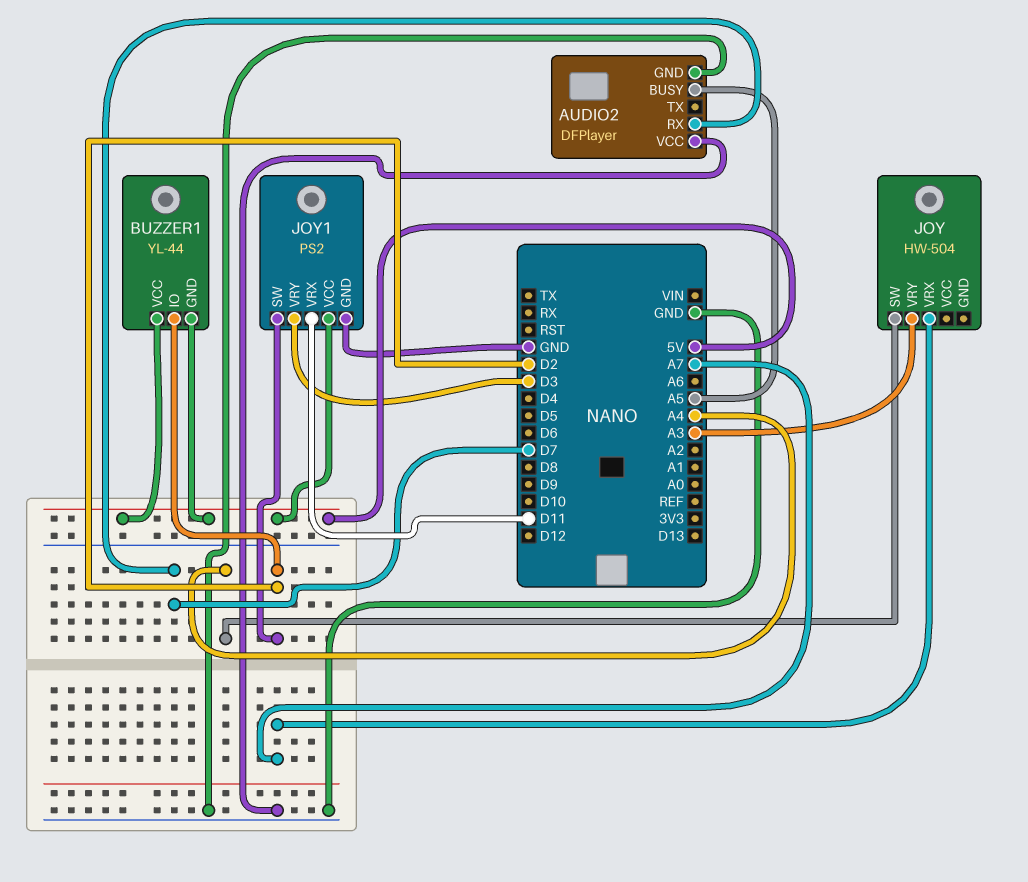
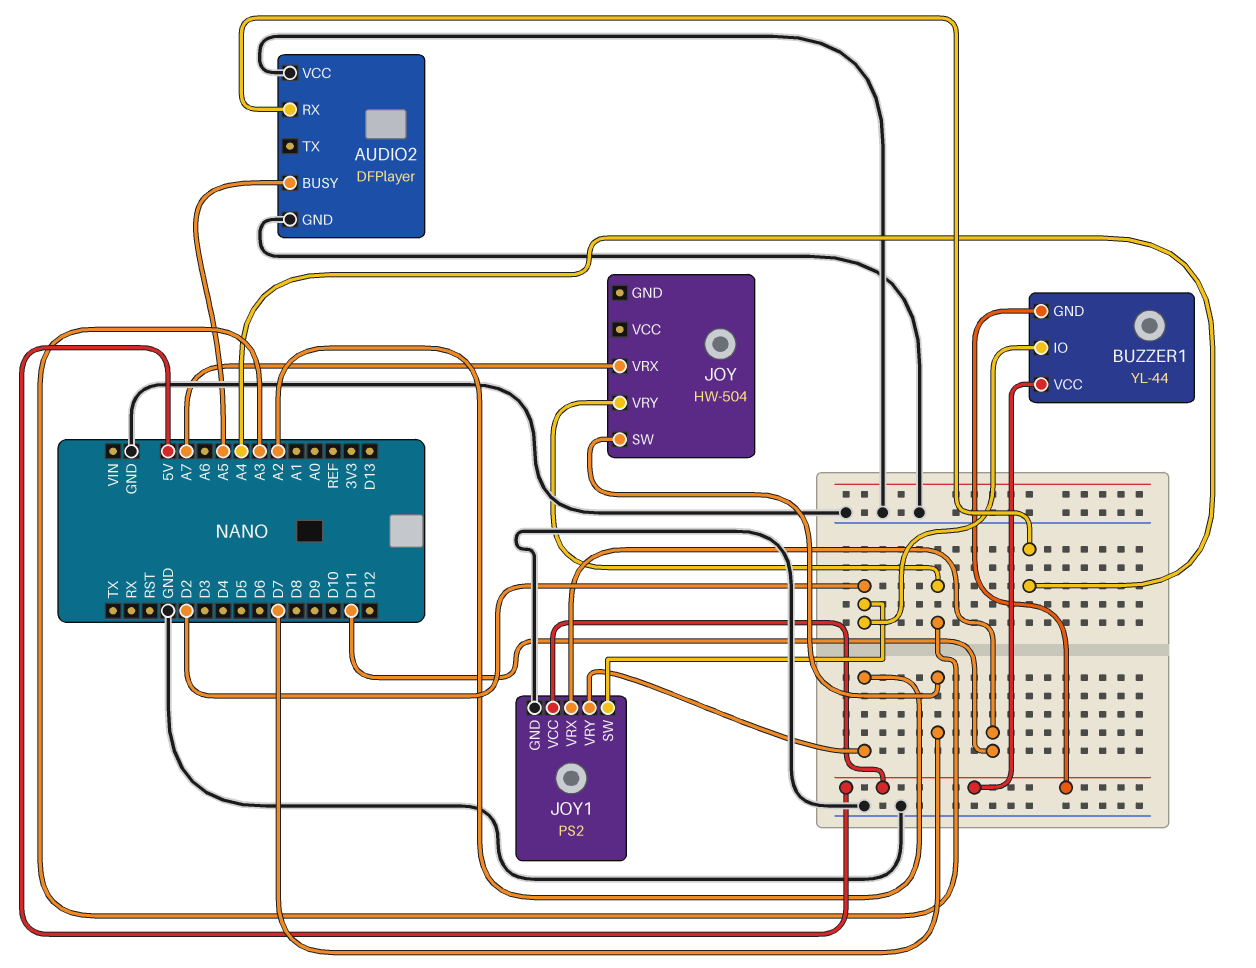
AUDIO2 pin RX: D7 -> A4
JOY pin SW: A4 -> D7
JOY1 pin VRY: D3 -> A2

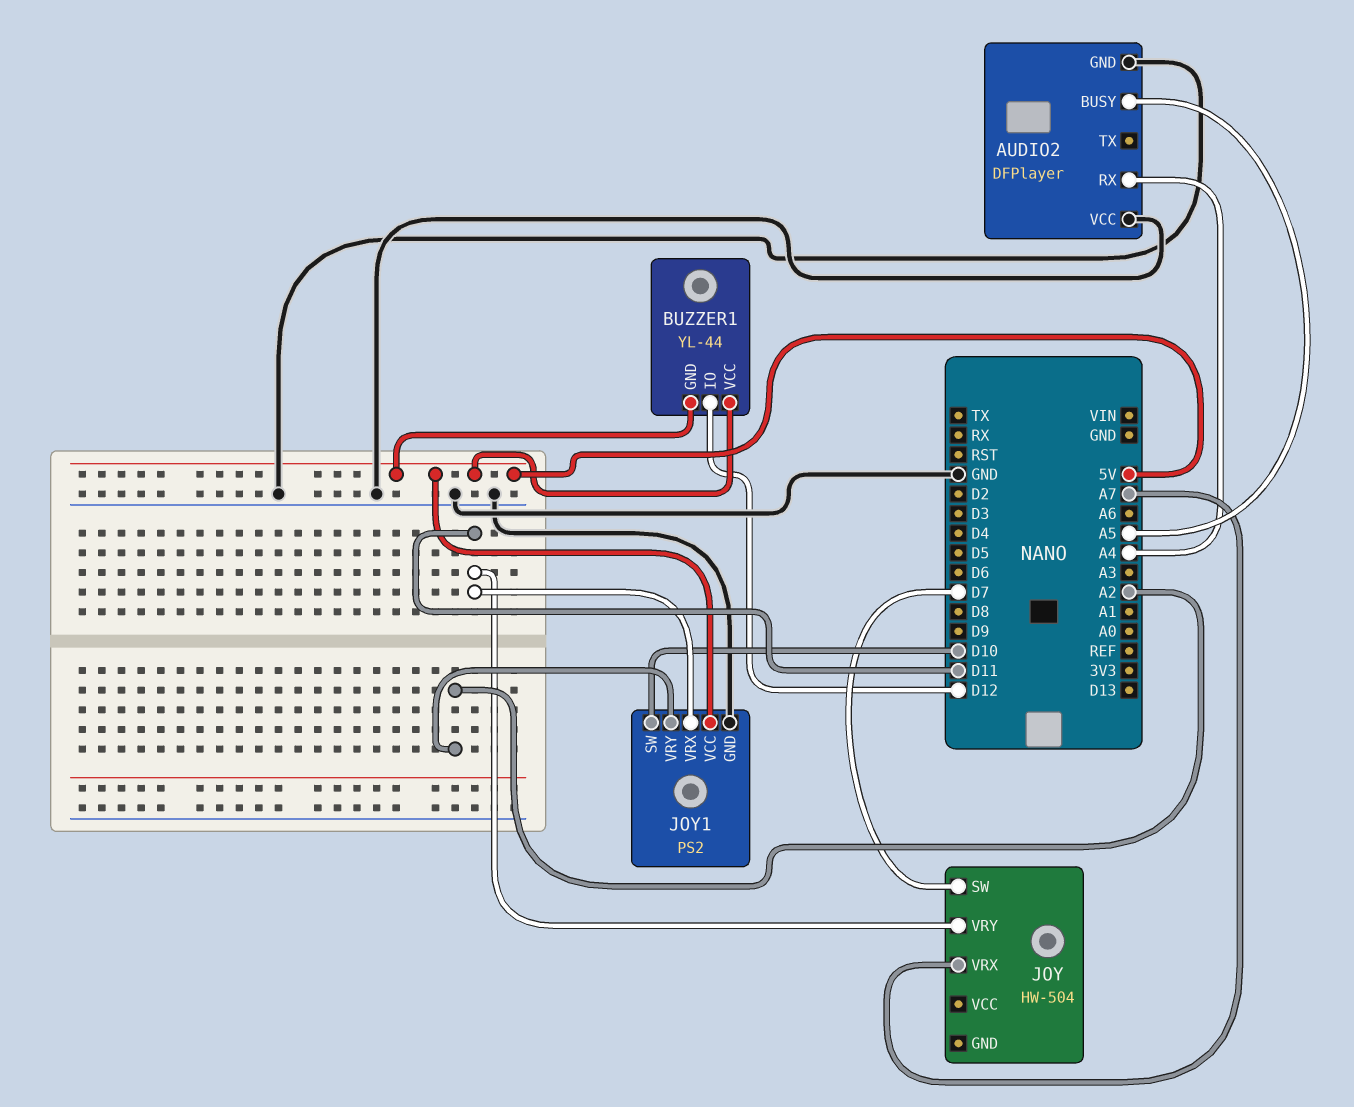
BUZZER1 pin IO: D2 -> D12
JOY pin VRY: A3 -> D11
JOY1 pin SW: D2 -> D10

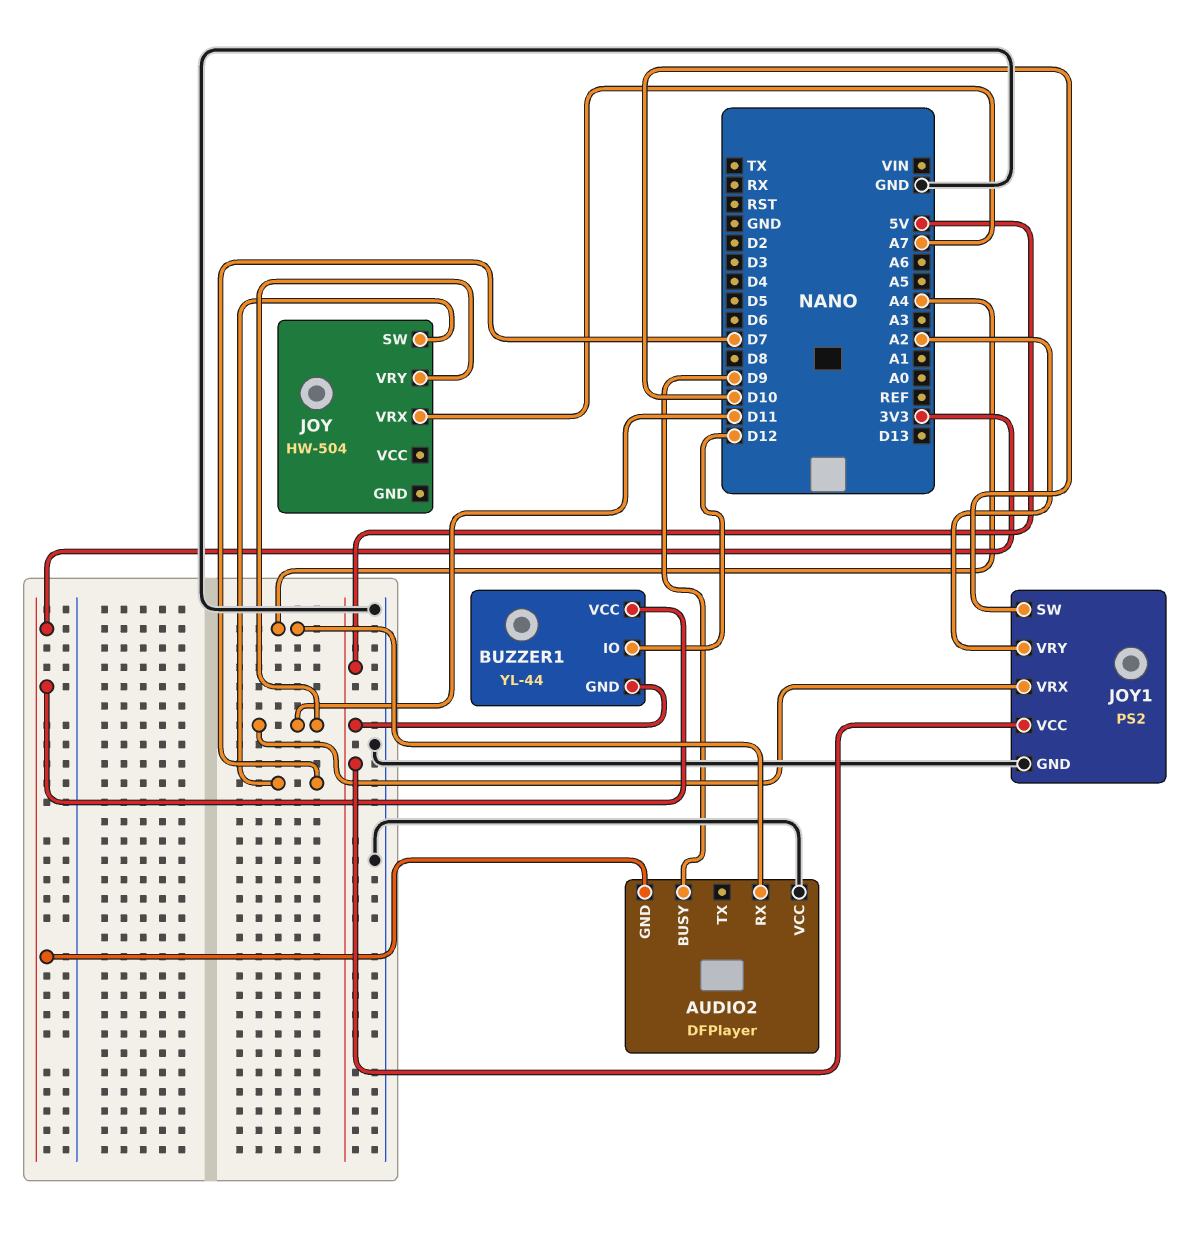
AUDIO2 pin BUSY: A5 -> D9
AUDIO2 pin GND: GND -> 3V3
BUZZER1 pin VCC: 5V -> 3V3

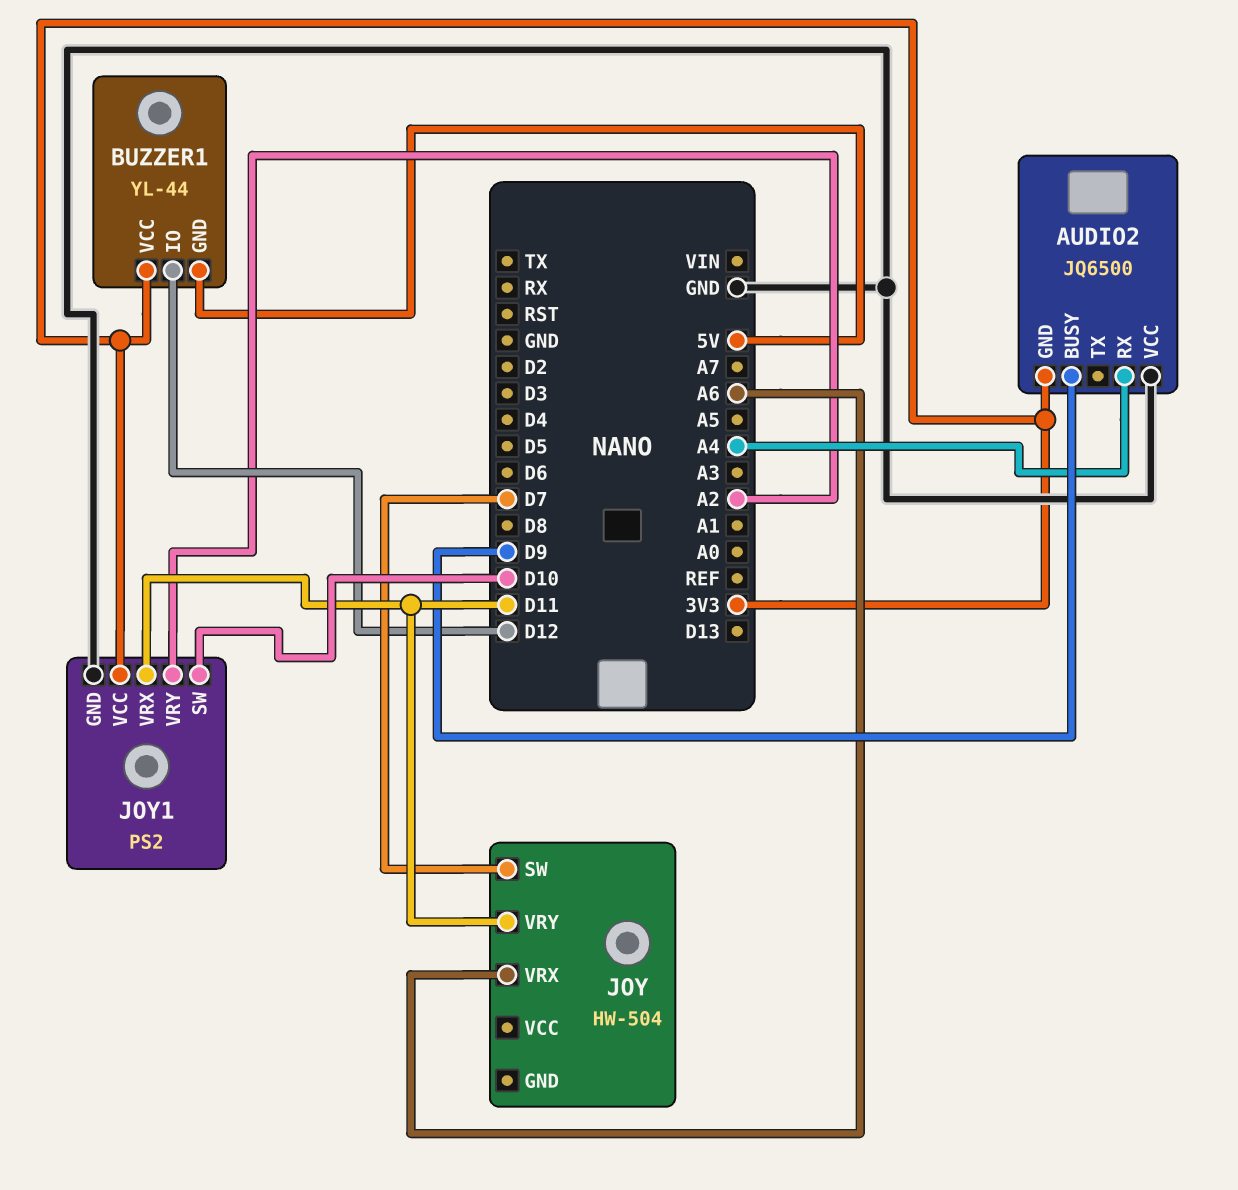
AUDIO2: DFPlayer -> JQ6500
JOY pin VRX: A7 -> A6
JOY1 pin VCC: 5V -> 3V3

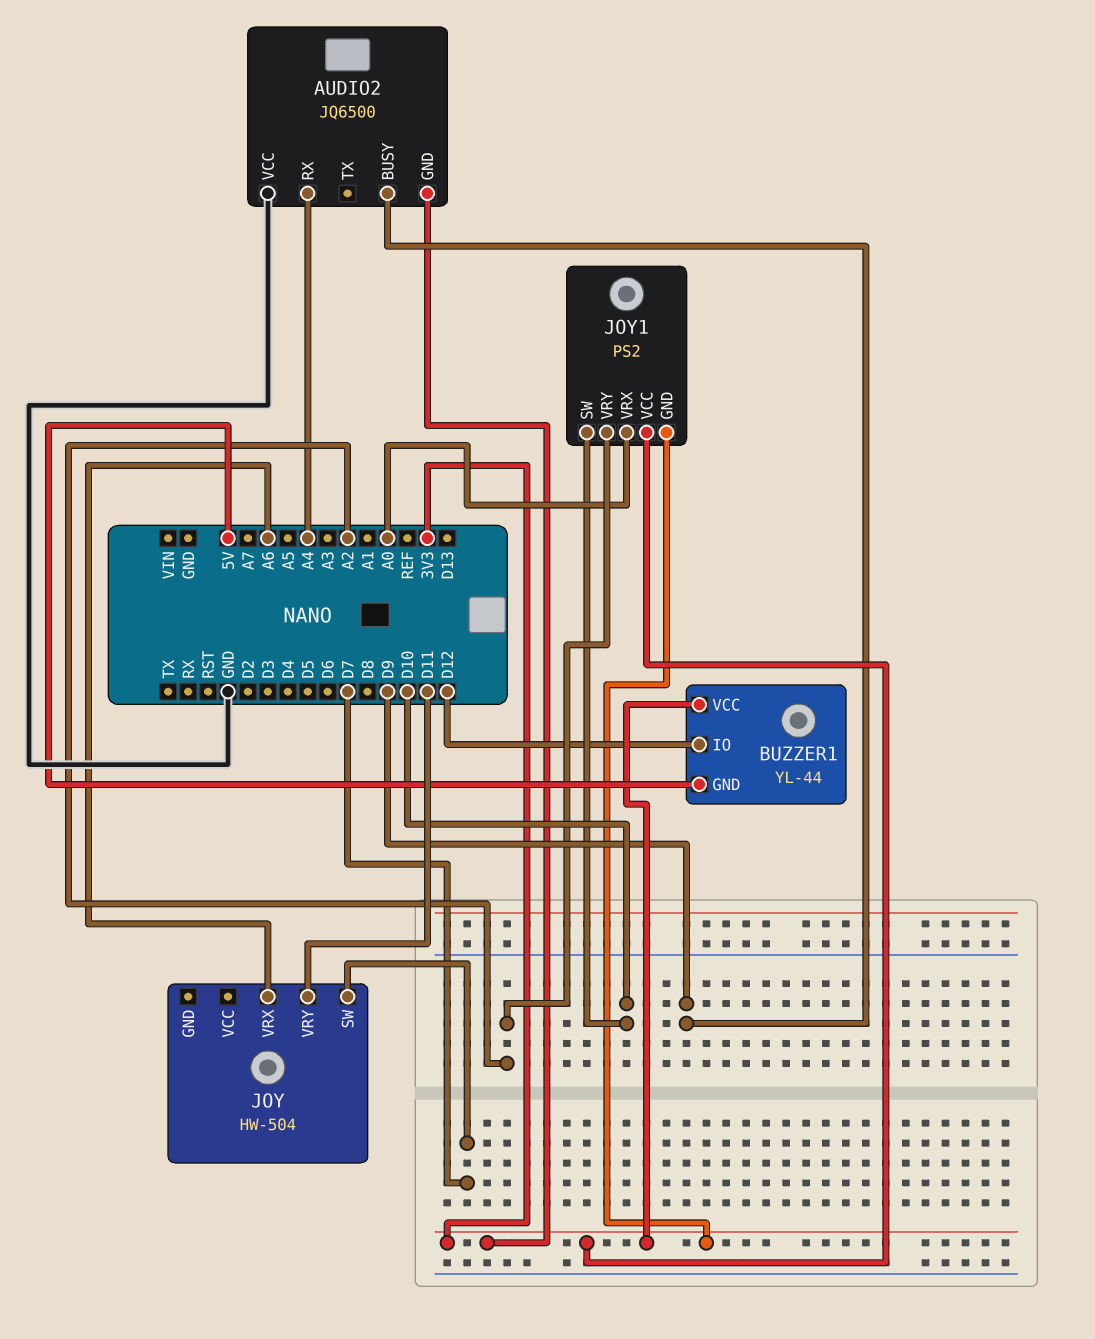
JOY1 pin GND: GND -> 3V3
JOY1 pin VRX: D11 -> A0

